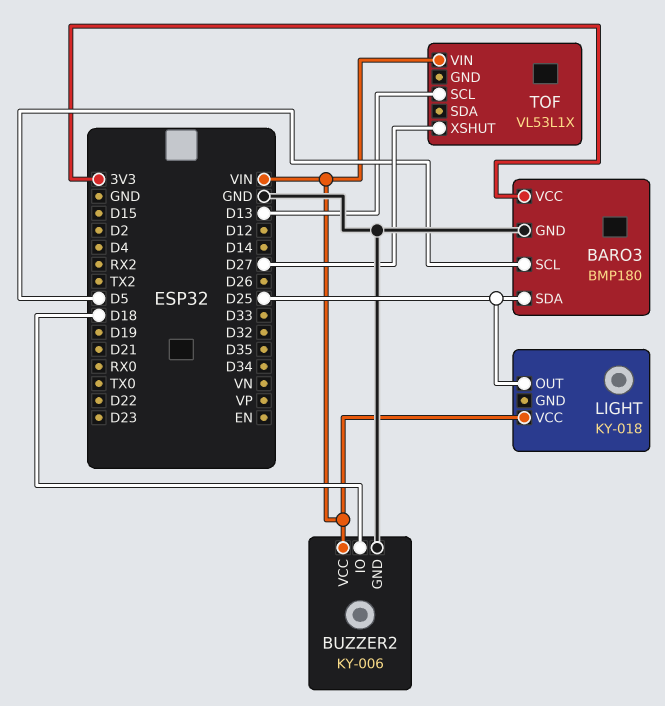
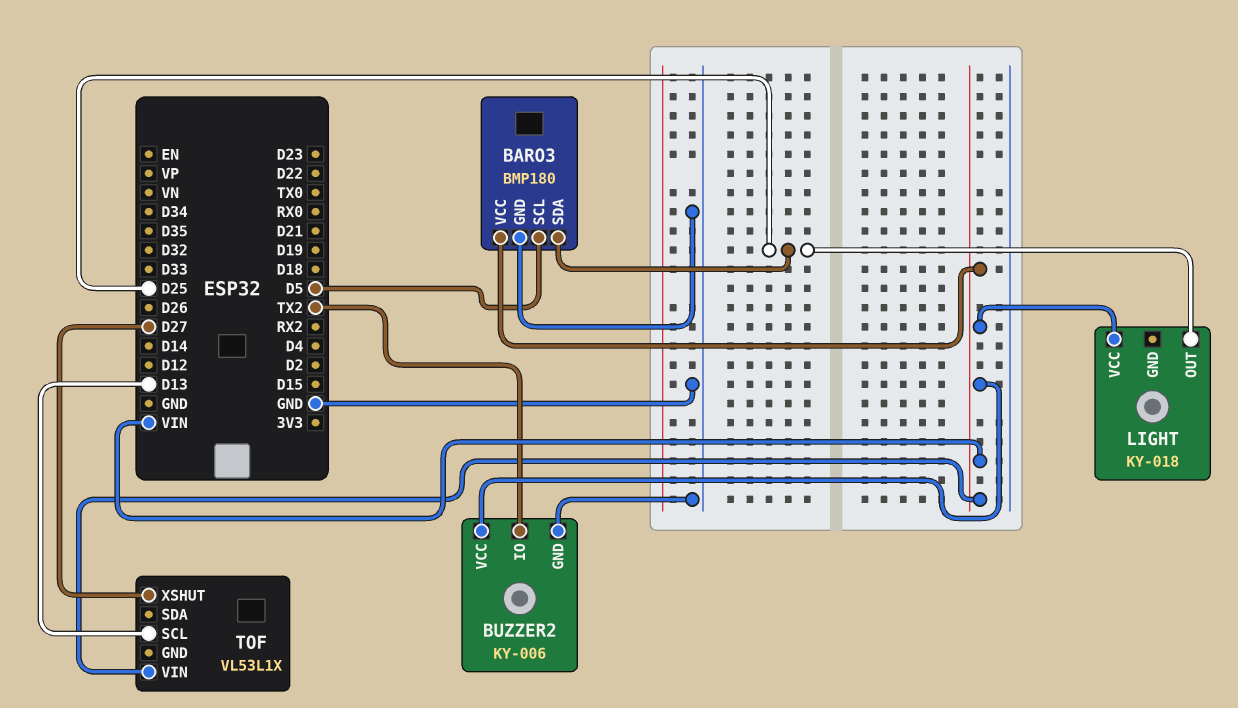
BARO3 pin VCC: 3V3 -> VIN
BUZZER2 pin IO: D18 -> TX2

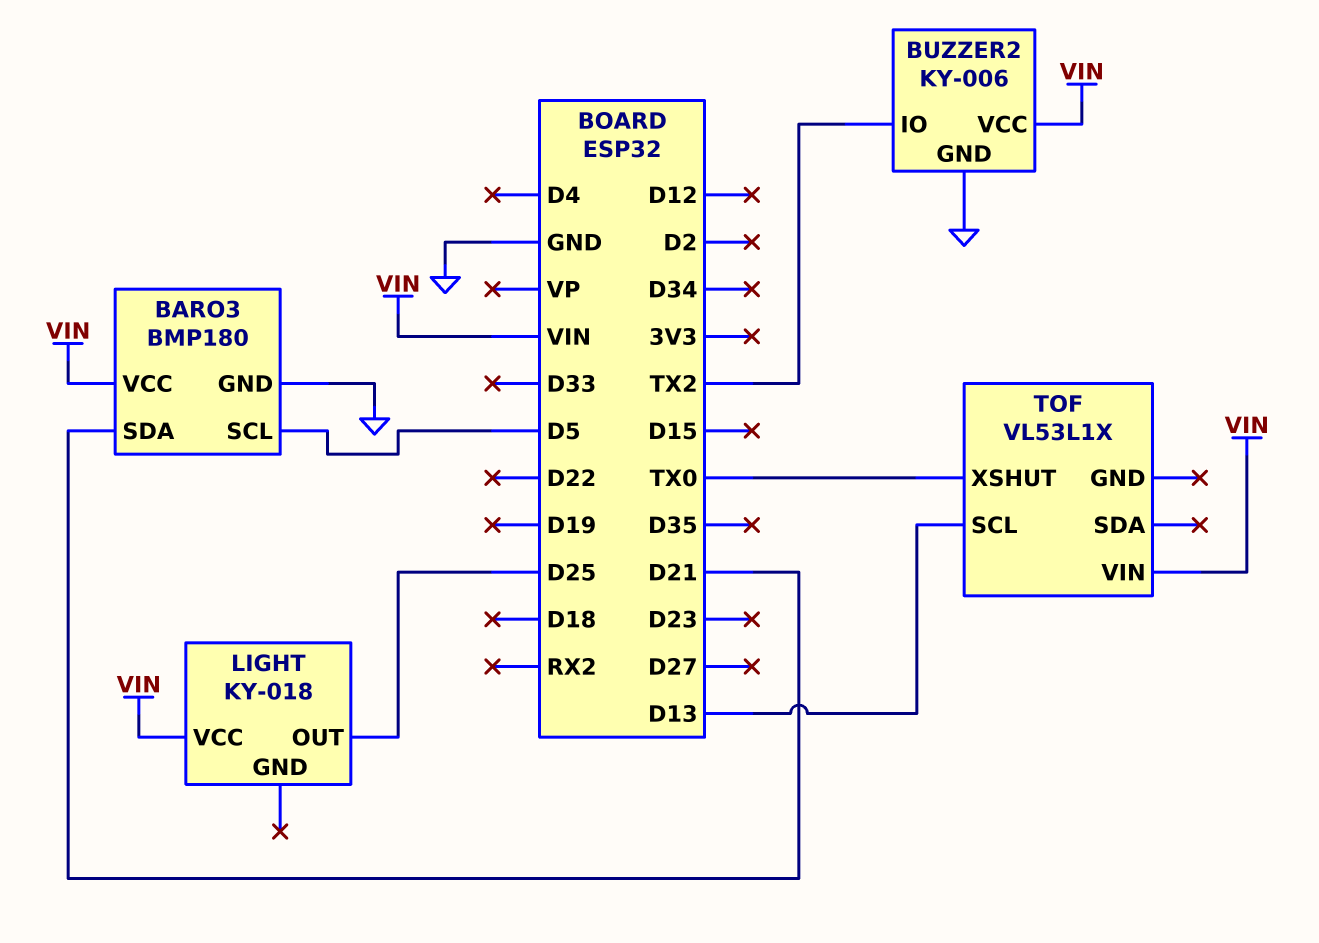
BARO3 pin SDA: D25 -> D21
TOF pin XSHUT: D27 -> TX0

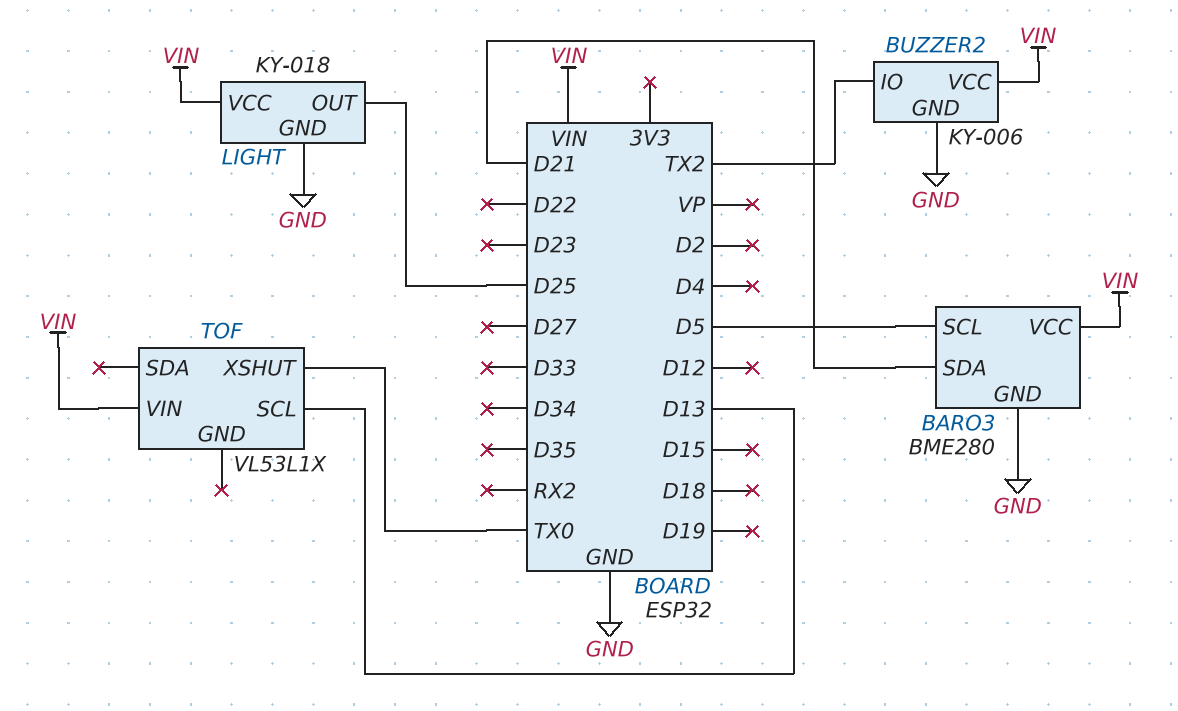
BARO3: BMP180 -> BME280
LIGHT pin GND: none -> GND

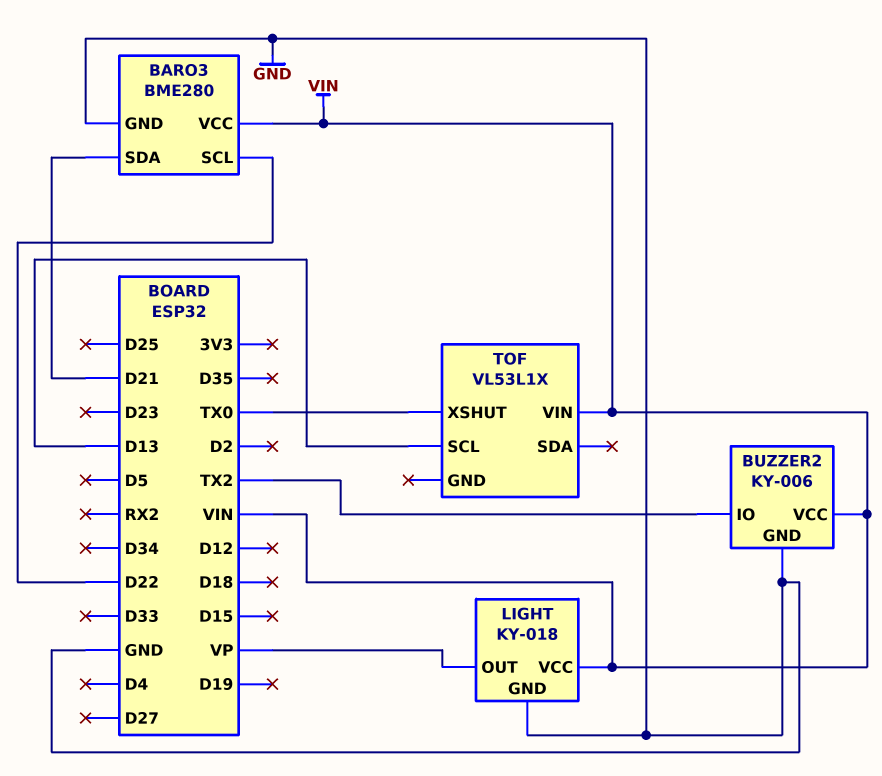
BARO3 pin SCL: D5 -> D22
LIGHT pin OUT: D25 -> VP

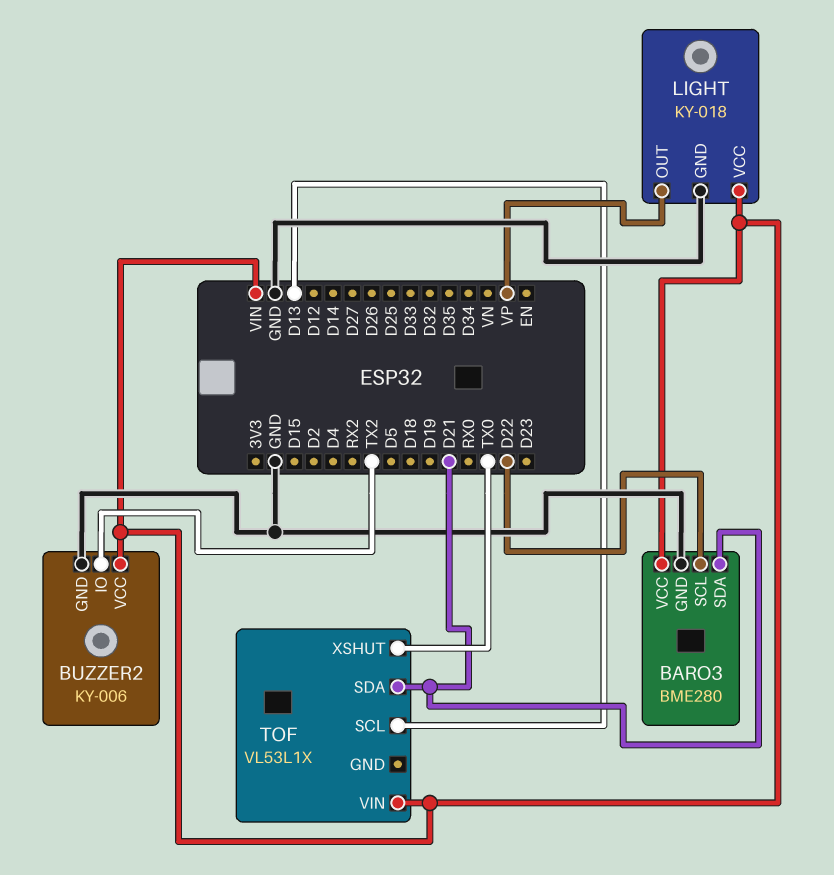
TOF pin SDA: none -> D21

